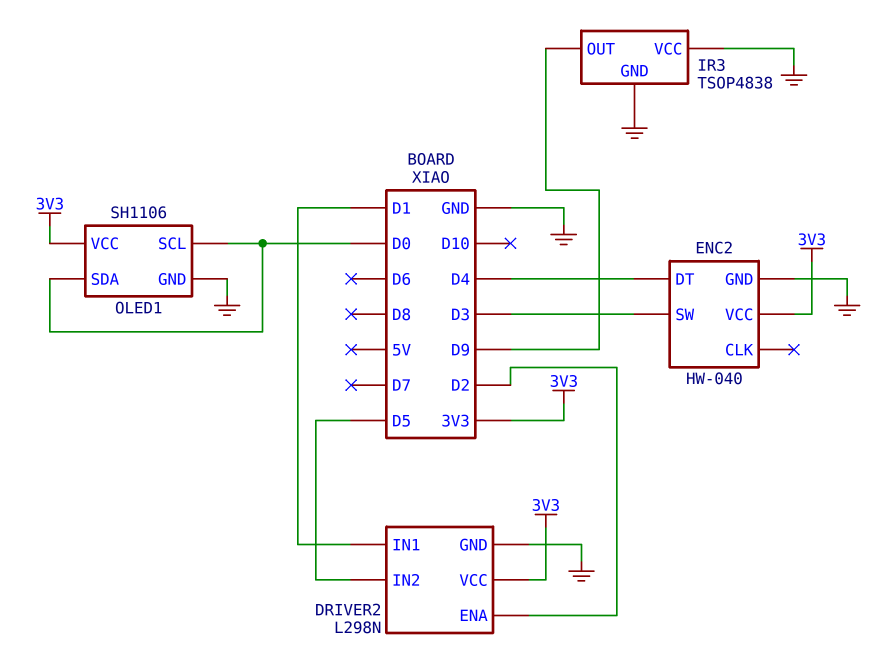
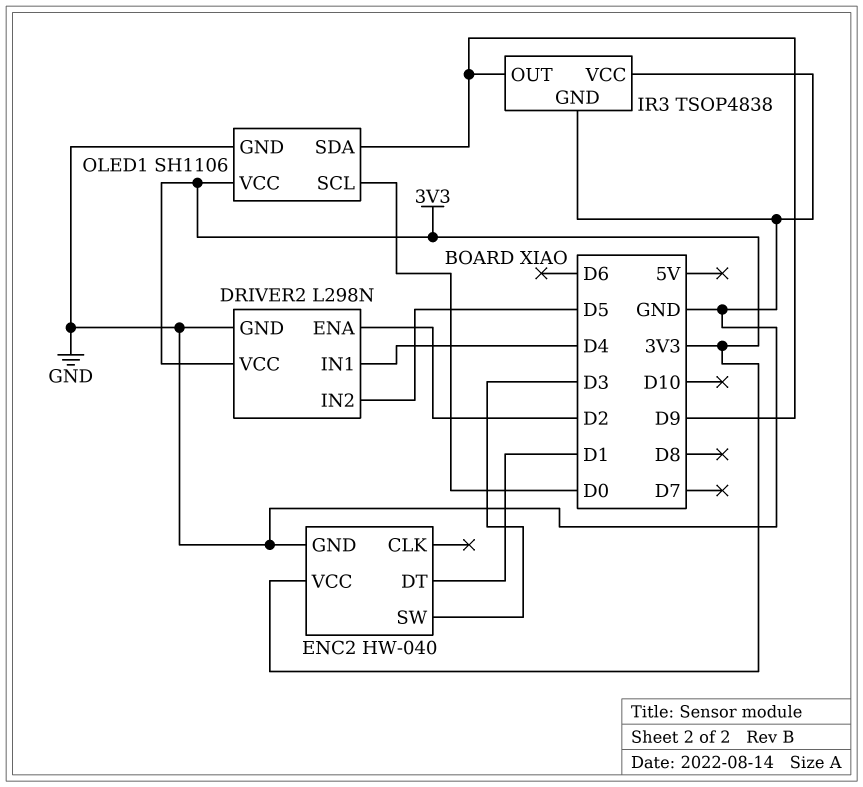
DRIVER2 pin IN1: D1 -> D4
ENC2 pin DT: D4 -> D1
OLED1 pin SDA: D0 -> D9

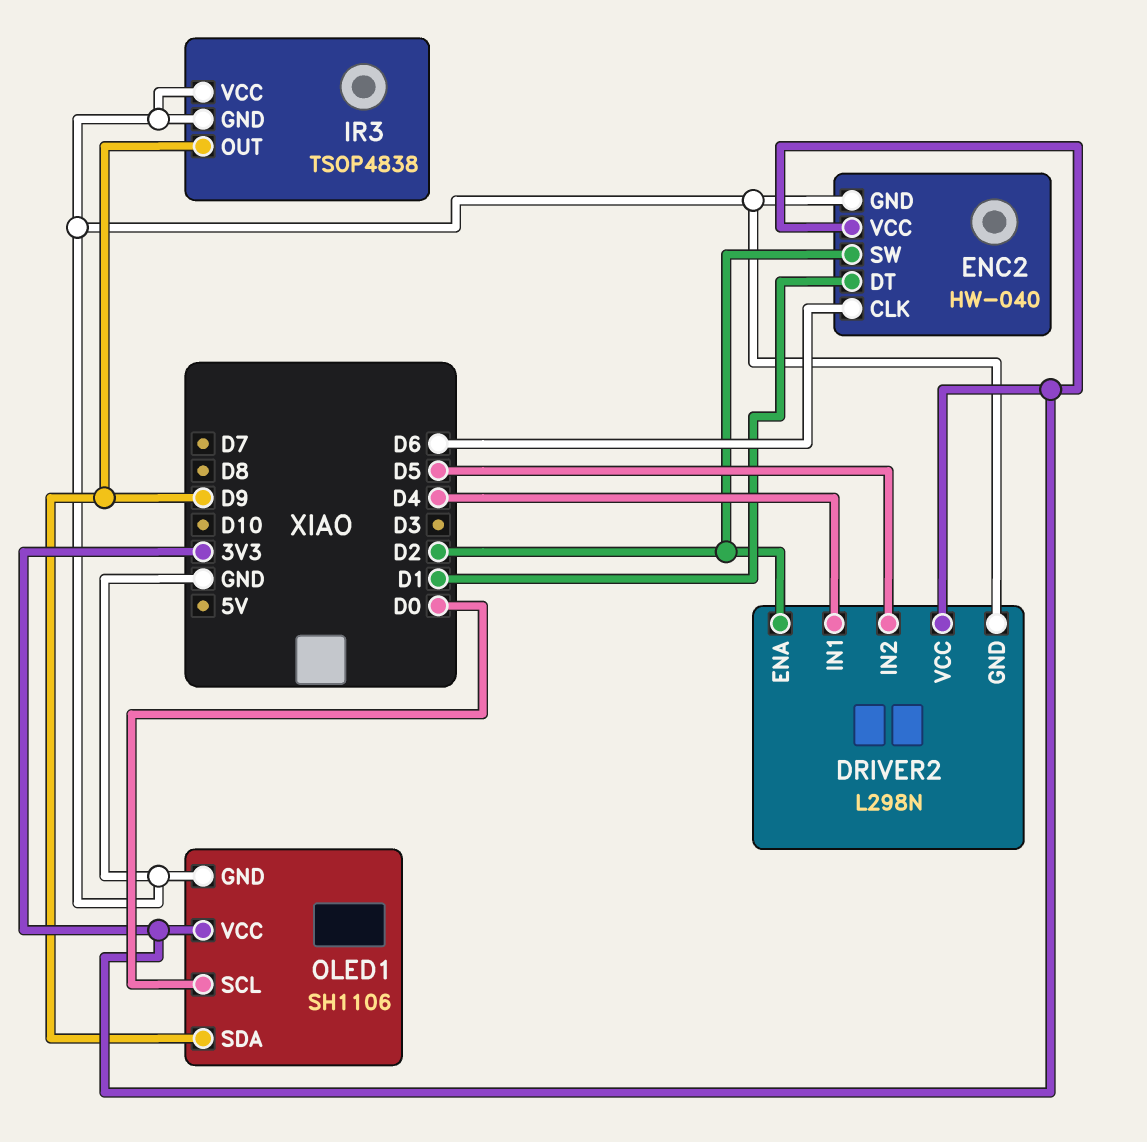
ENC2 pin CLK: none -> D6
ENC2 pin SW: D3 -> D2

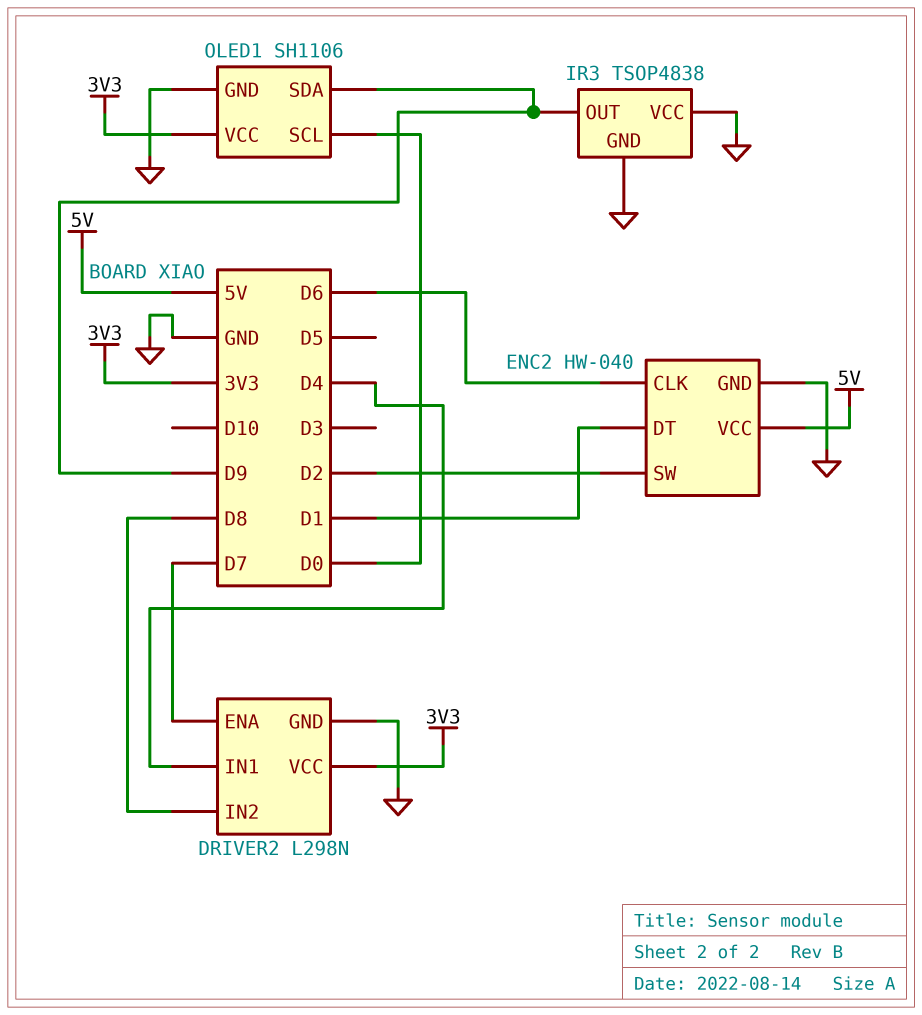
DRIVER2 pin ENA: D2 -> D7
DRIVER2 pin IN2: D5 -> D8
ENC2 pin VCC: 3V3 -> 5V

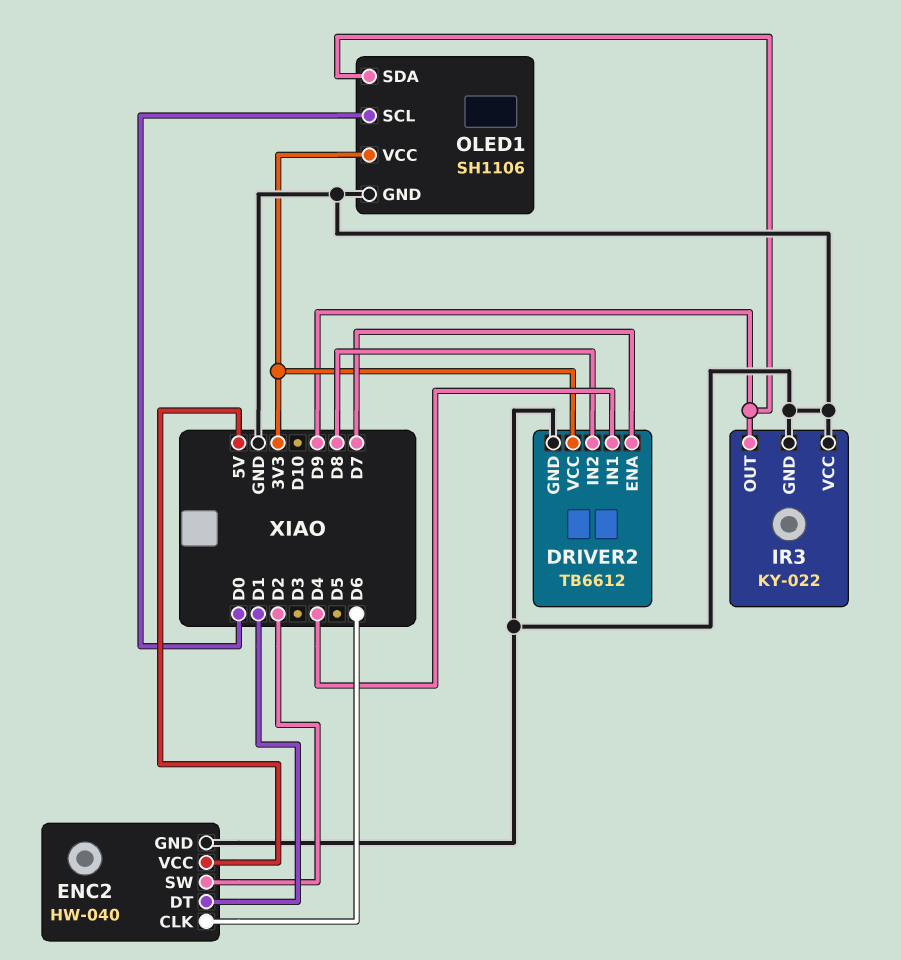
DRIVER2: L298N -> TB6612
IR3: TSOP4838 -> KY-022

